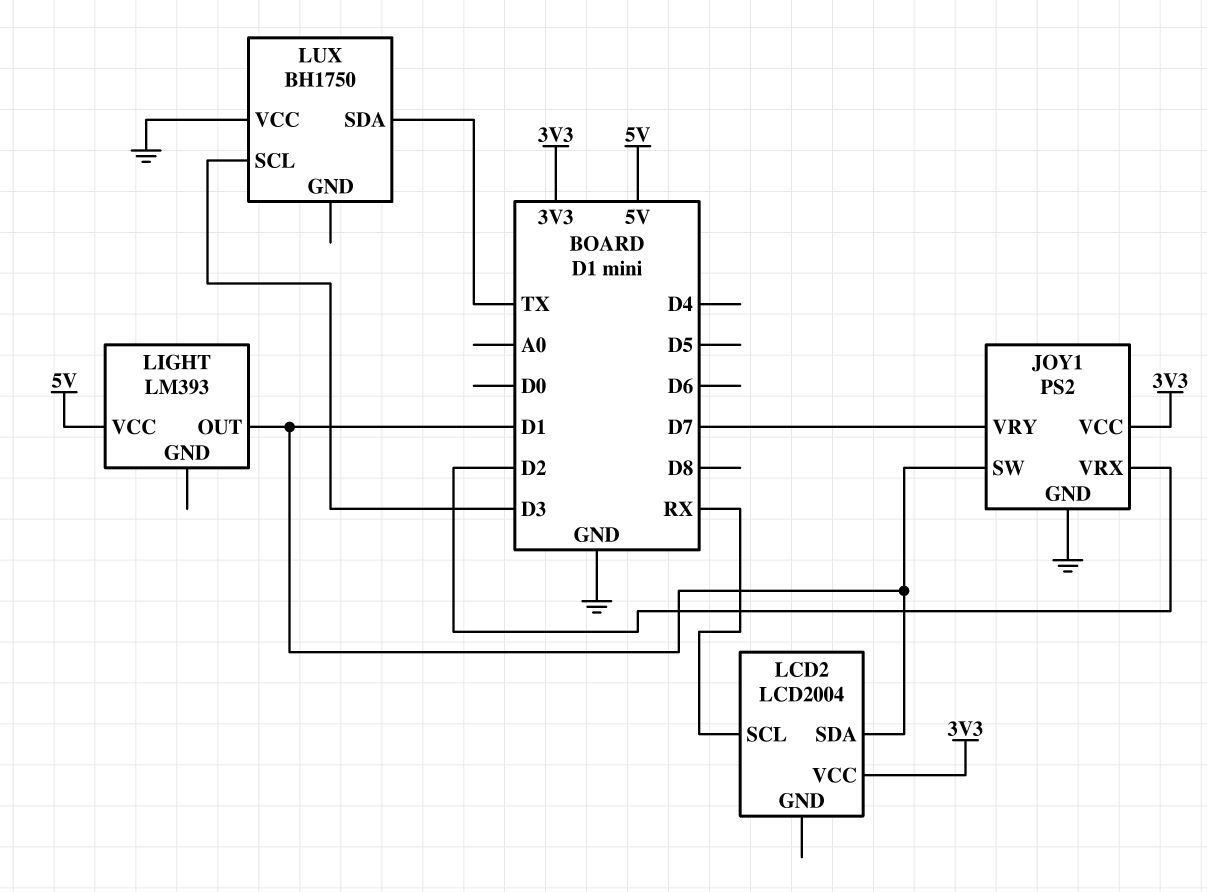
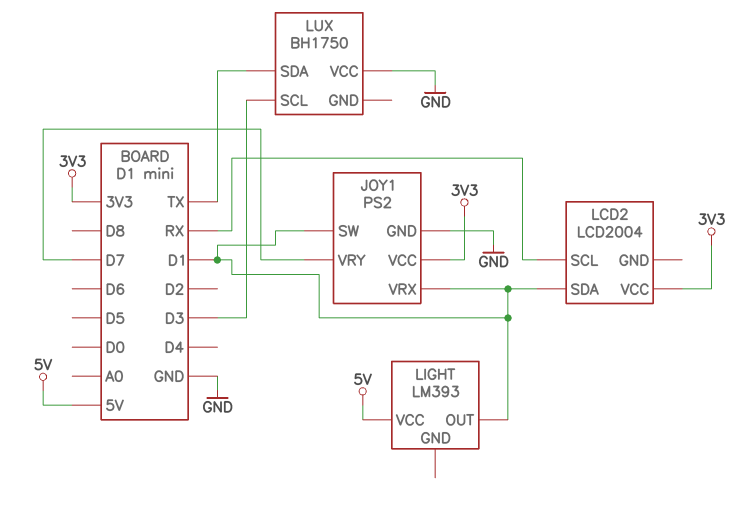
JOY1 pin VRX: D2 -> D1

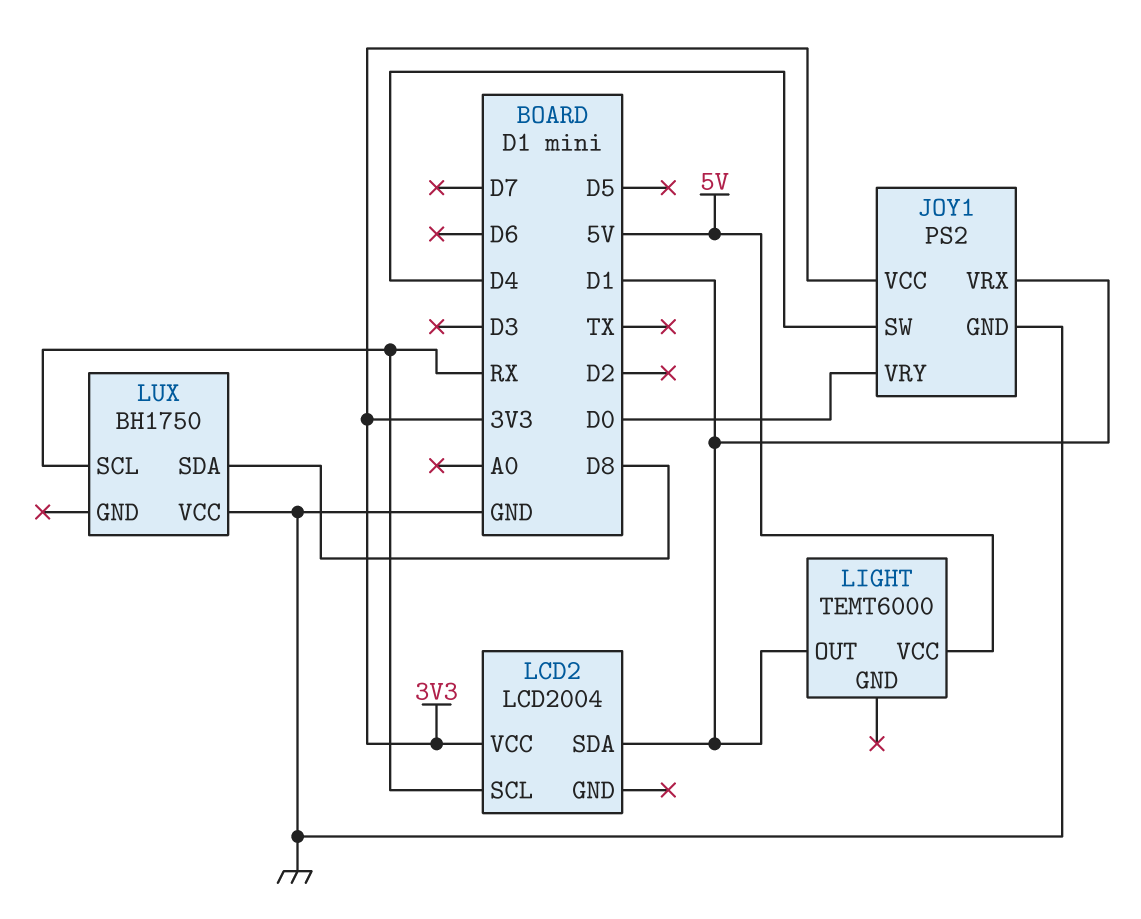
JOY1 pin SW: D1 -> D4
JOY1 pin VRY: D7 -> D0
LIGHT: LM393 -> TEMT6000
LUX pin SCL: D3 -> RX
LUX pin SDA: TX -> D8

